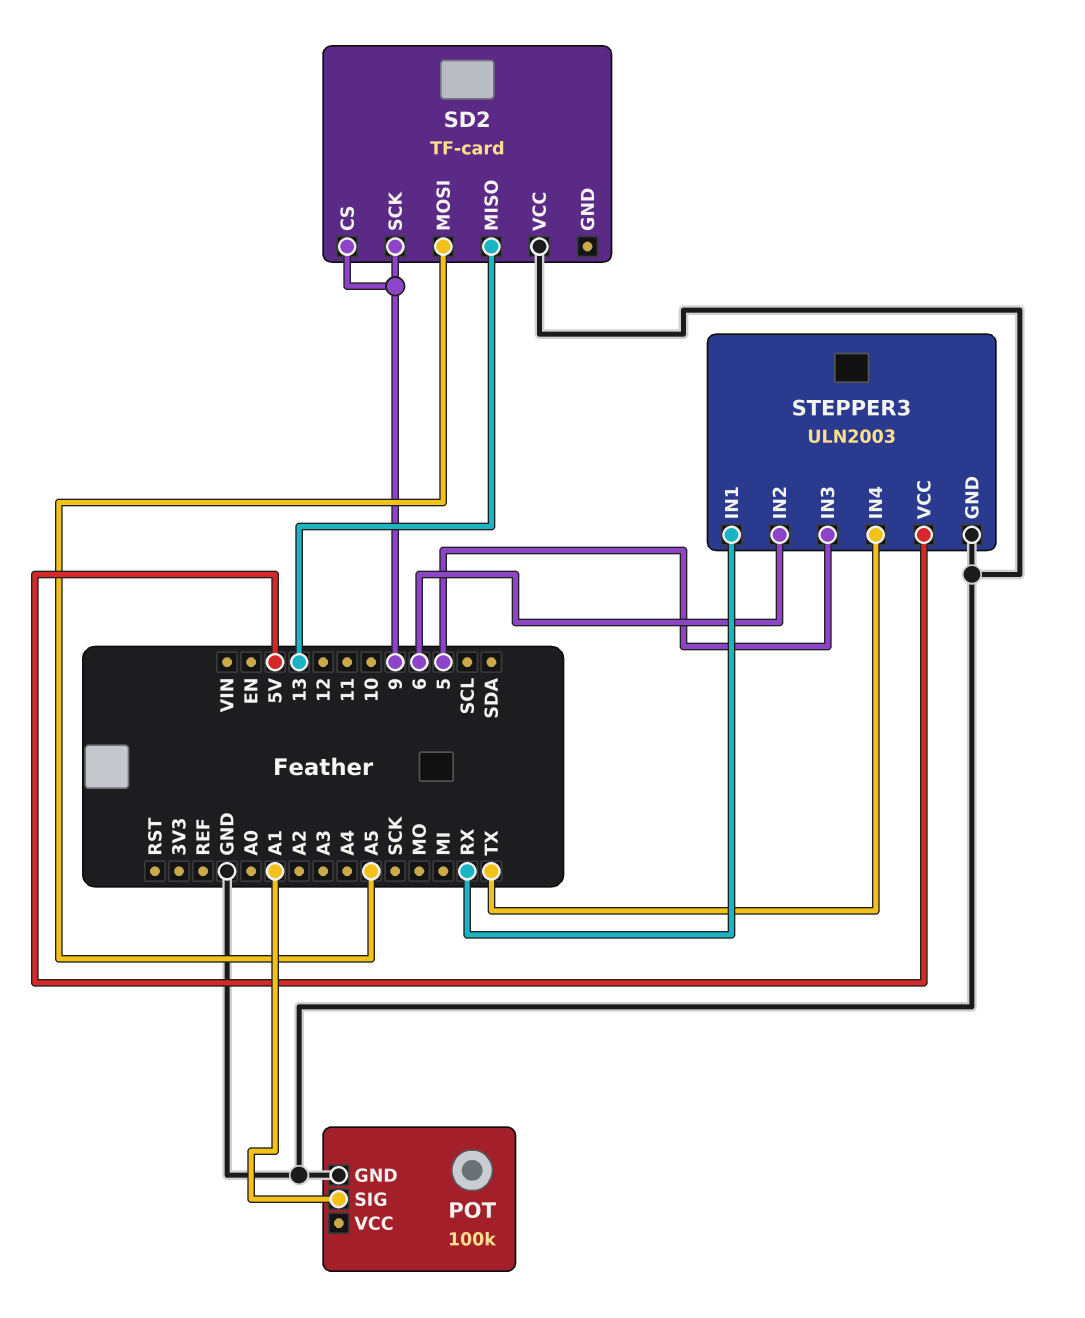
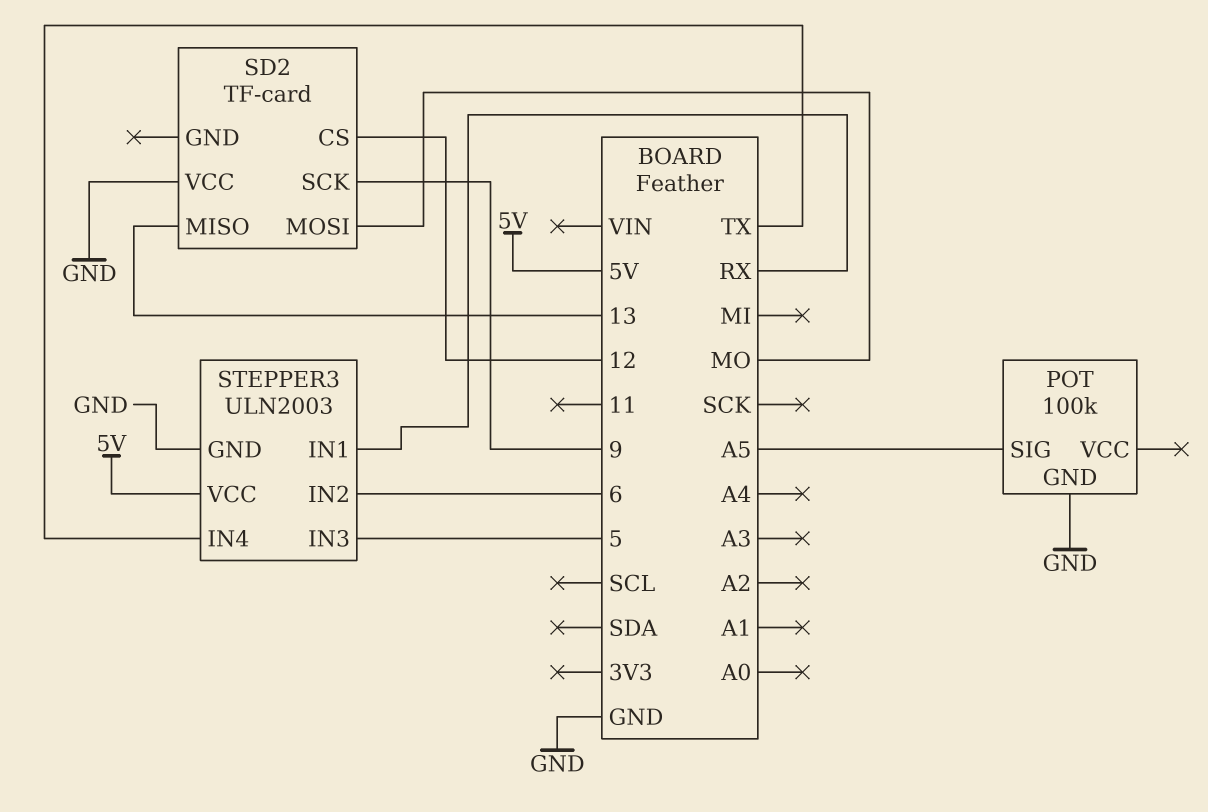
POT pin SIG: A1 -> A5
SD2 pin CS: 9 -> 12
SD2 pin MOSI: A5 -> MO

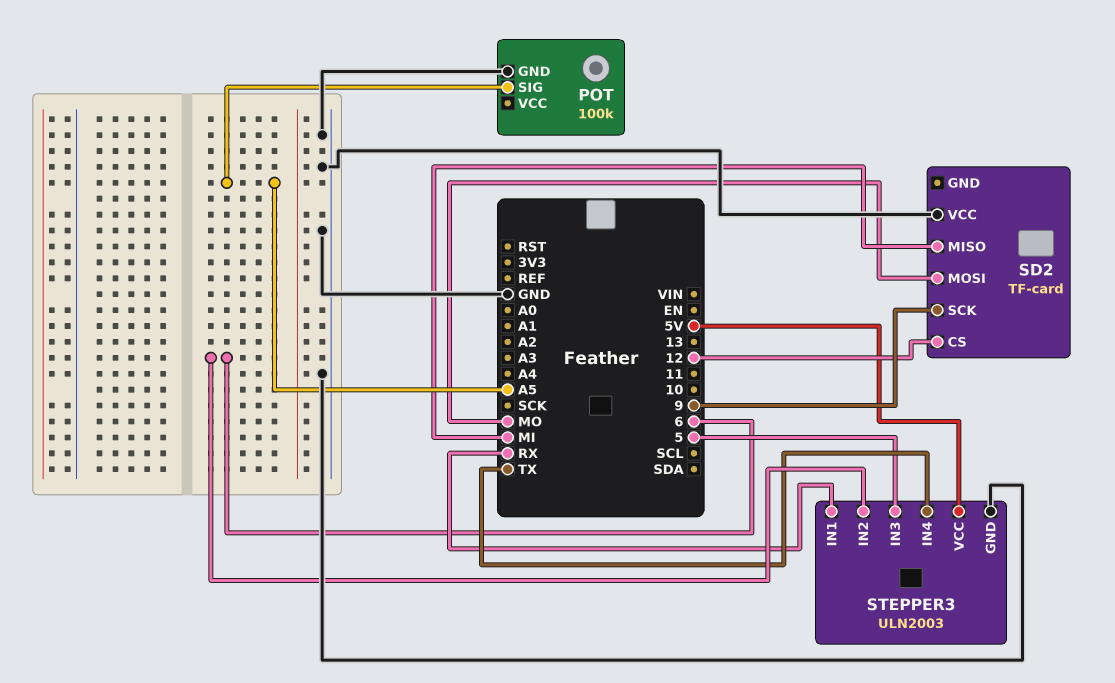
SD2 pin MISO: 13 -> MI

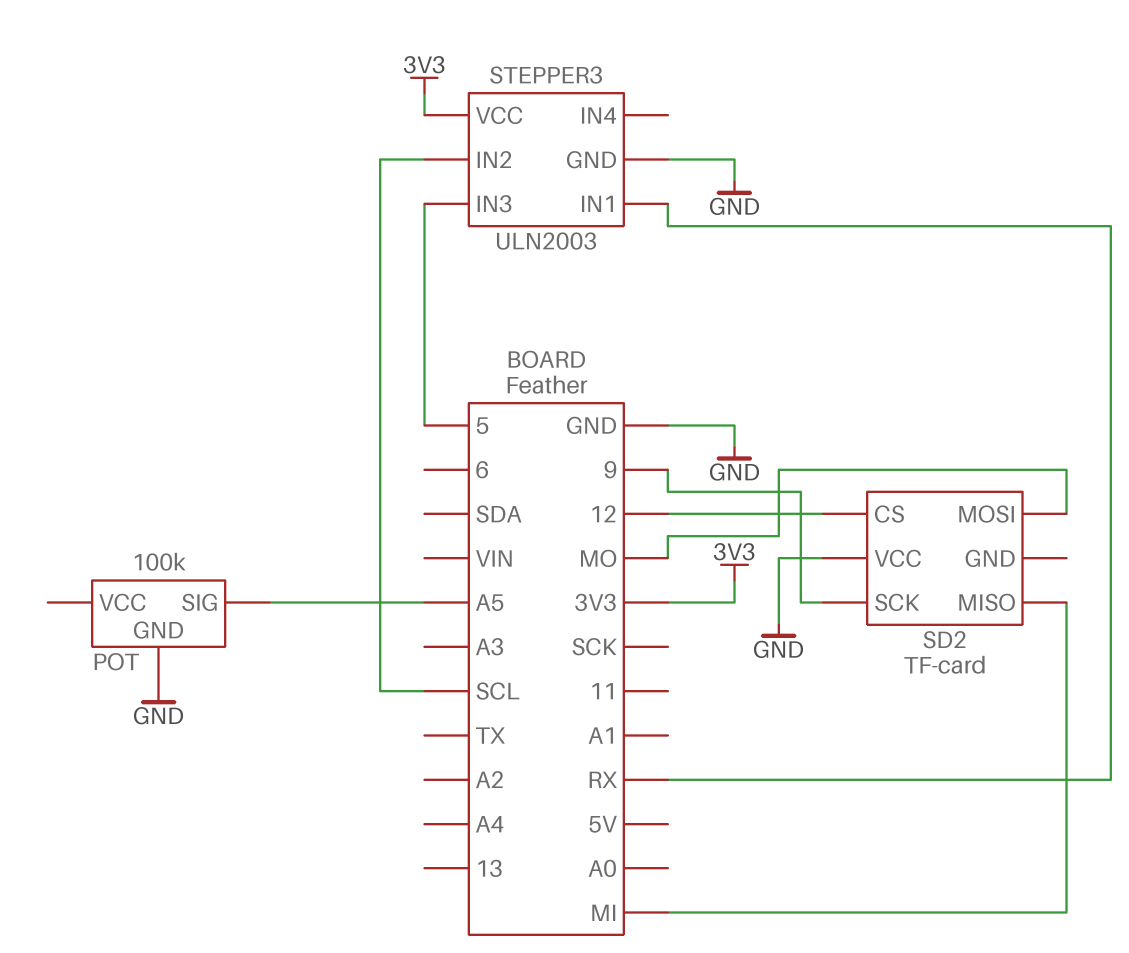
STEPPER3 pin IN2: 6 -> SCL
STEPPER3 pin IN4: TX -> none
STEPPER3 pin VCC: 5V -> 3V3

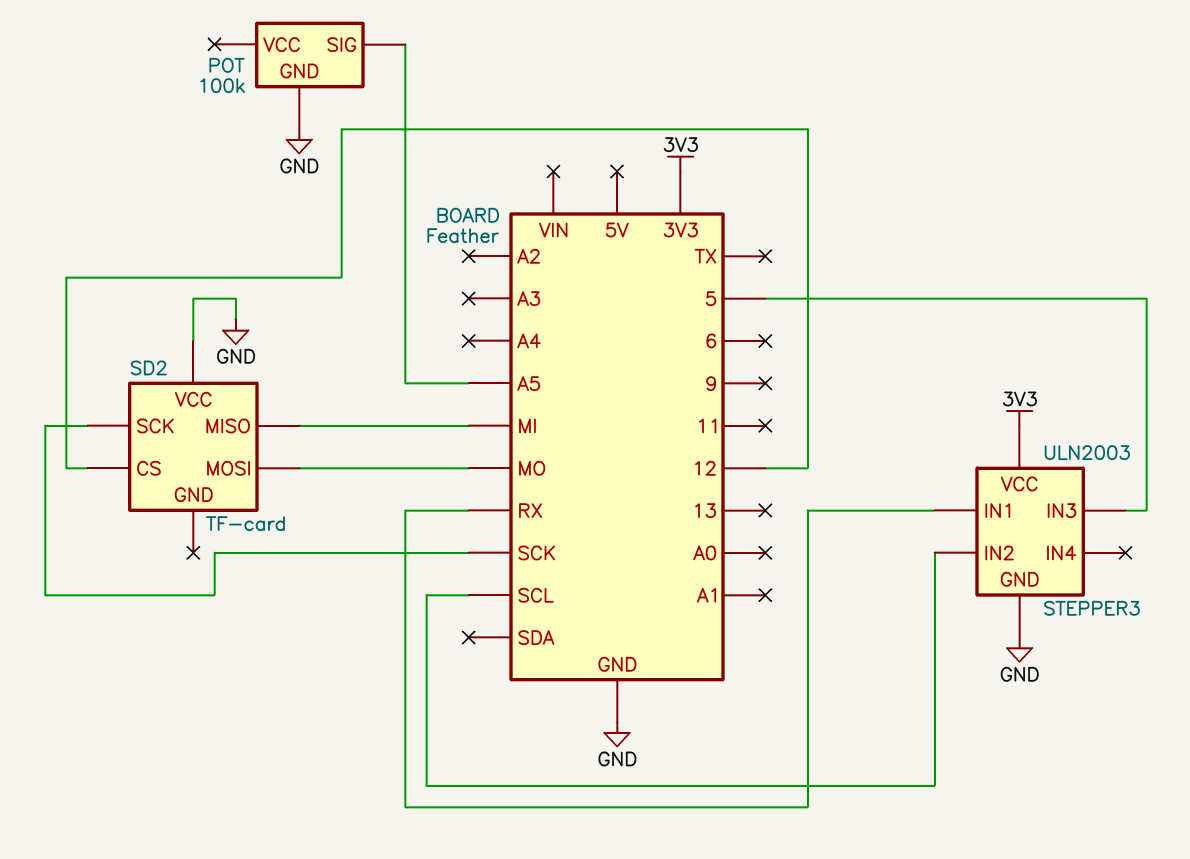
SD2 pin SCK: 9 -> SCK

